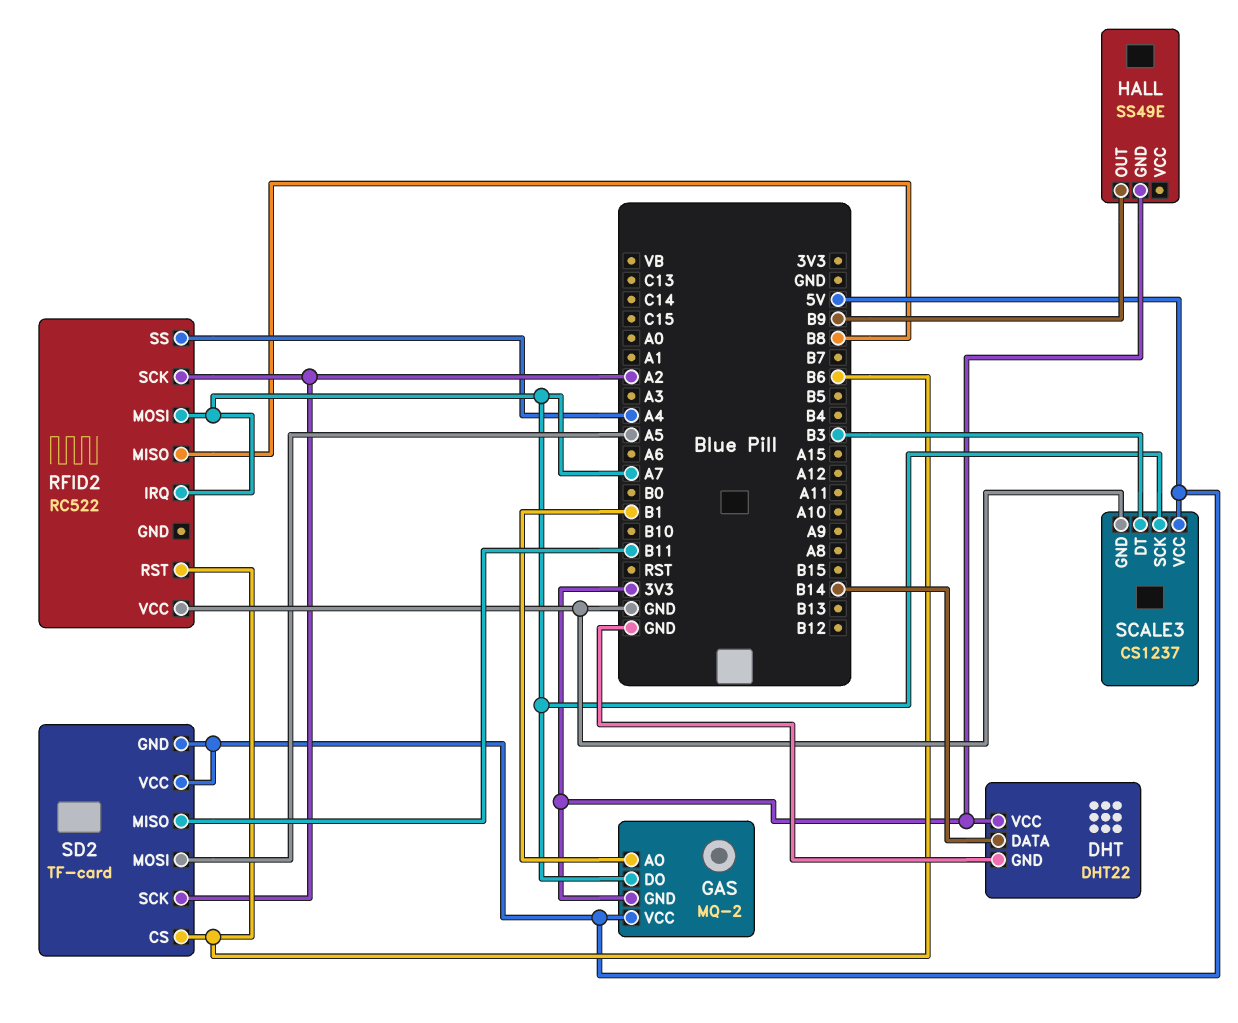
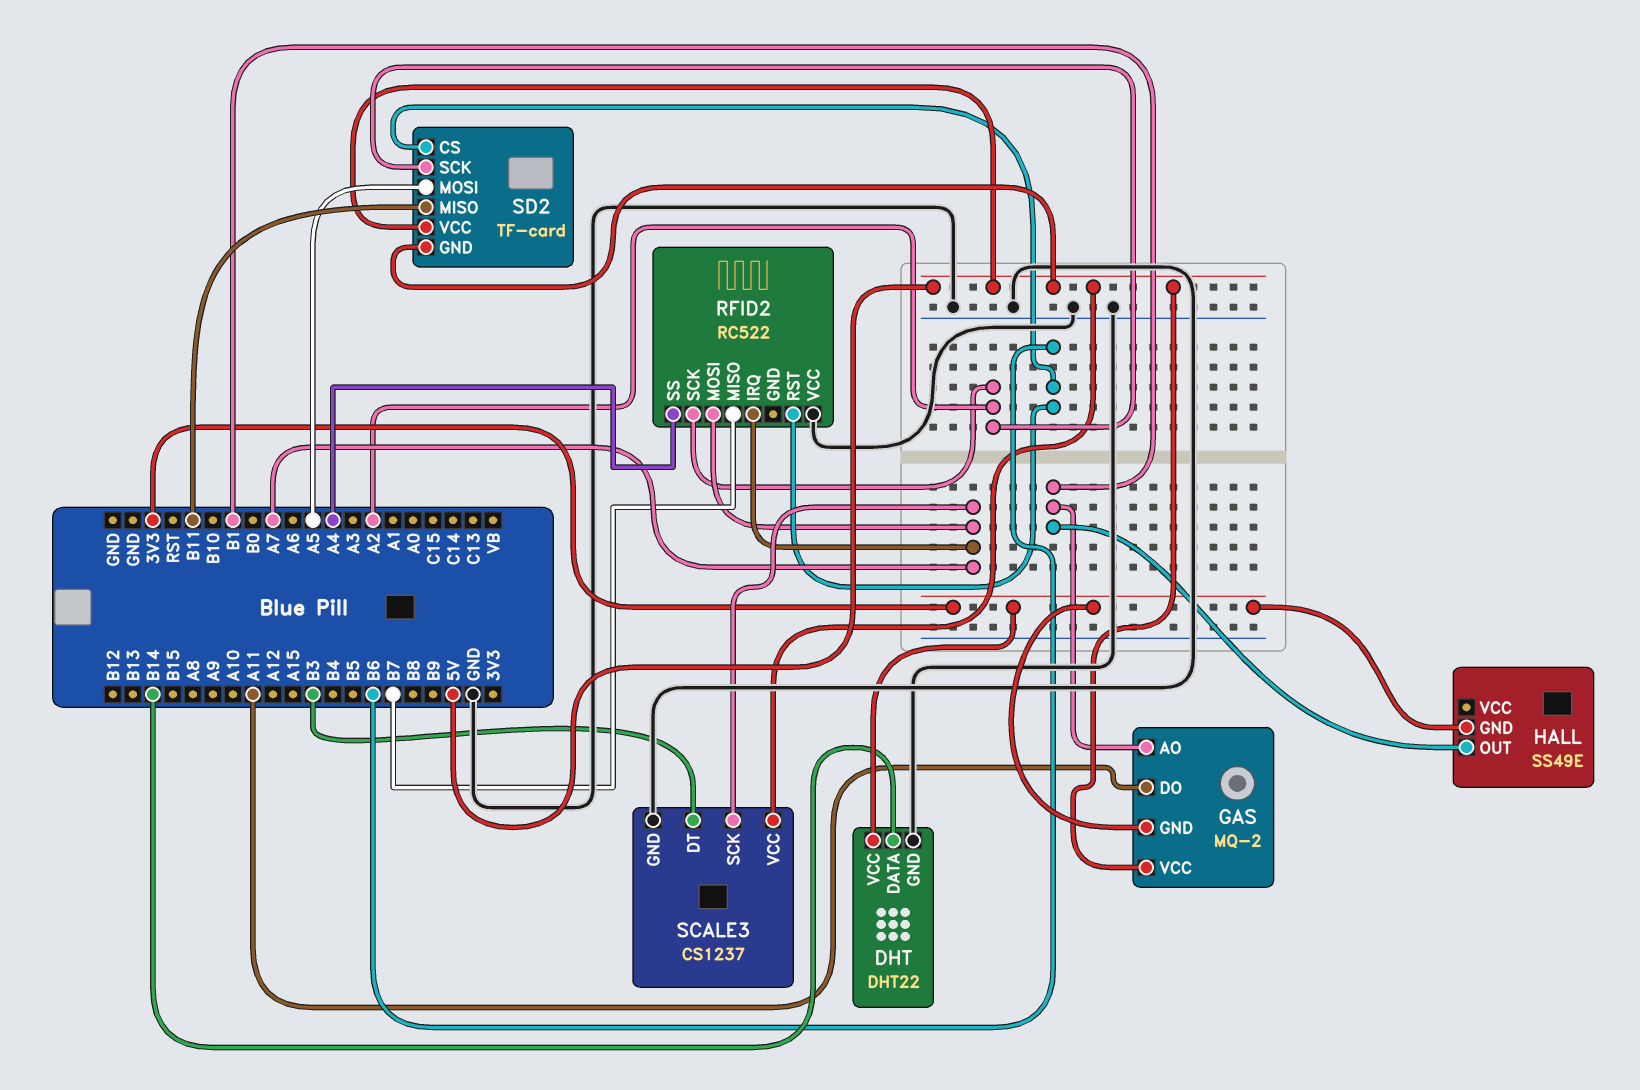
GAS pin DO: A7 -> A11
HALL pin OUT: B9 -> B1
RFID2 pin MISO: B8 -> B7

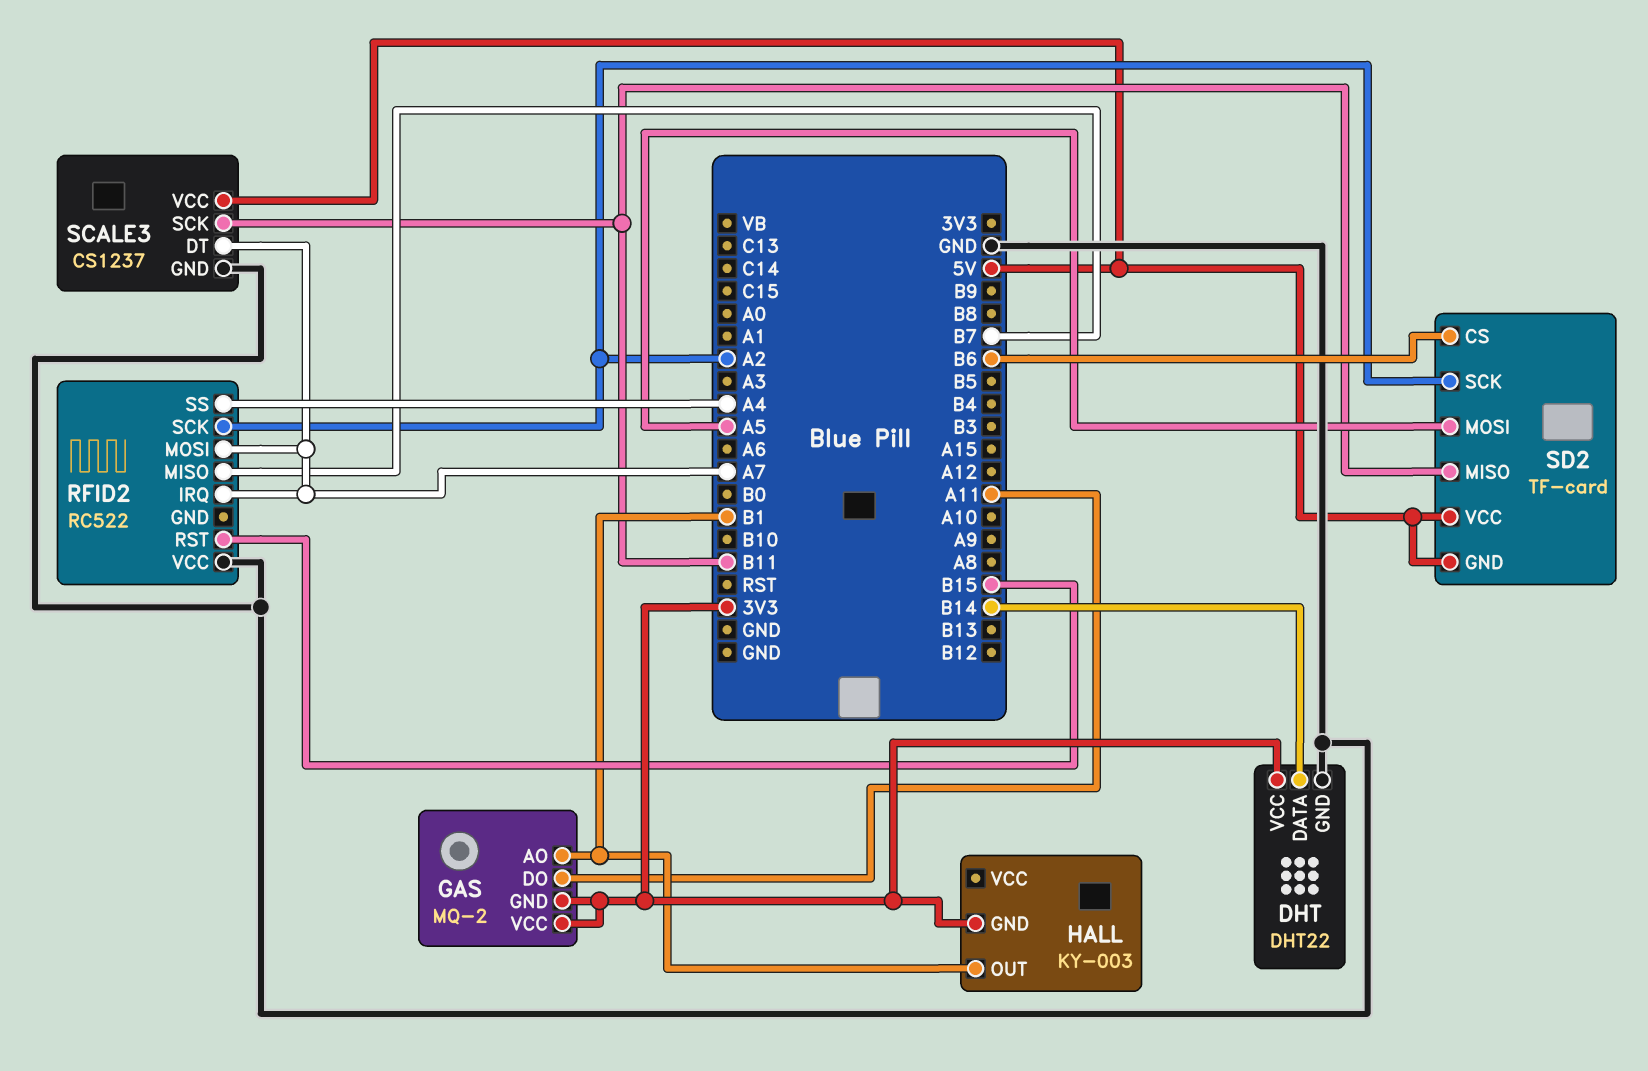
GAS pin VCC: 5V -> 3V3
HALL: SS49E -> KY-003
RFID2 pin RST: B6 -> B15
SCALE3 pin DT: B3 -> A7
SCALE3 pin SCK: A7 -> B11

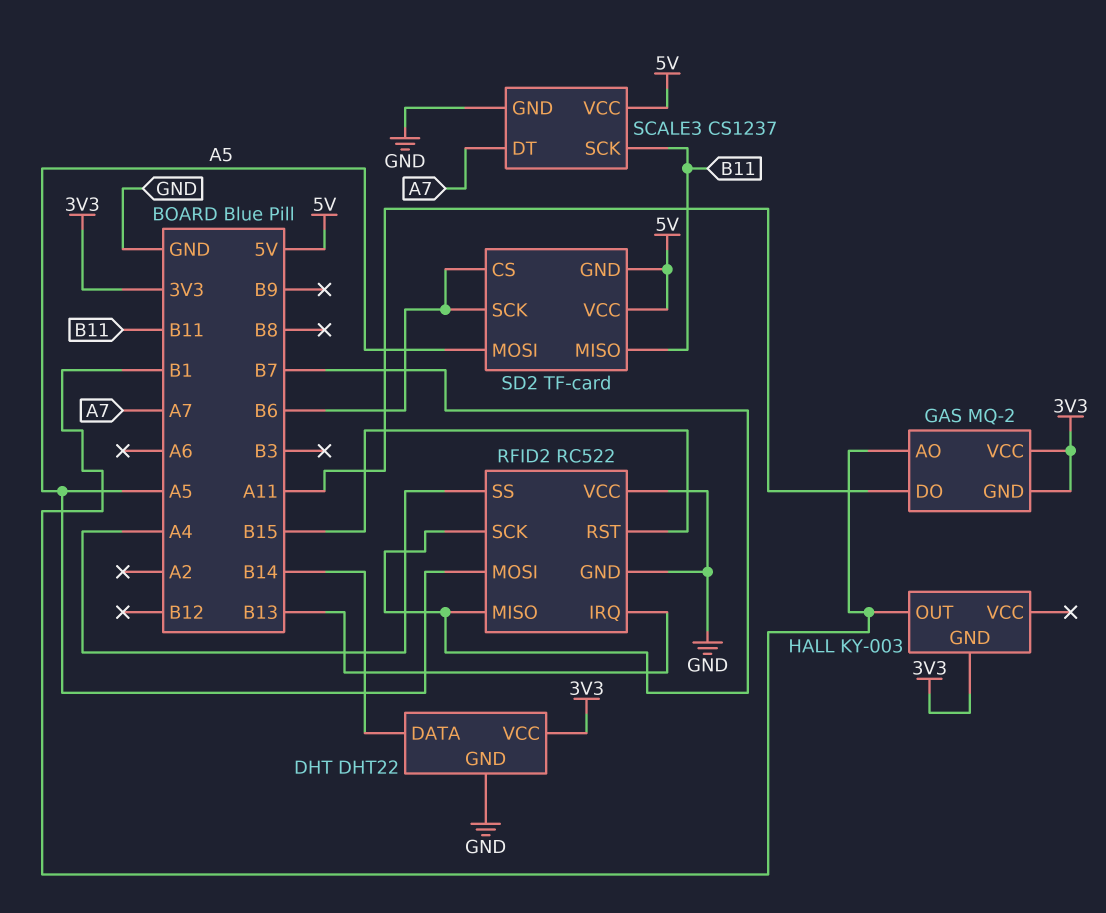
RFID2 pin GND: none -> GND
RFID2 pin IRQ: A7 -> B13
RFID2 pin MOSI: A7 -> A5
RFID2 pin SCK: A2 -> B7
SD2 pin SCK: A2 -> B6

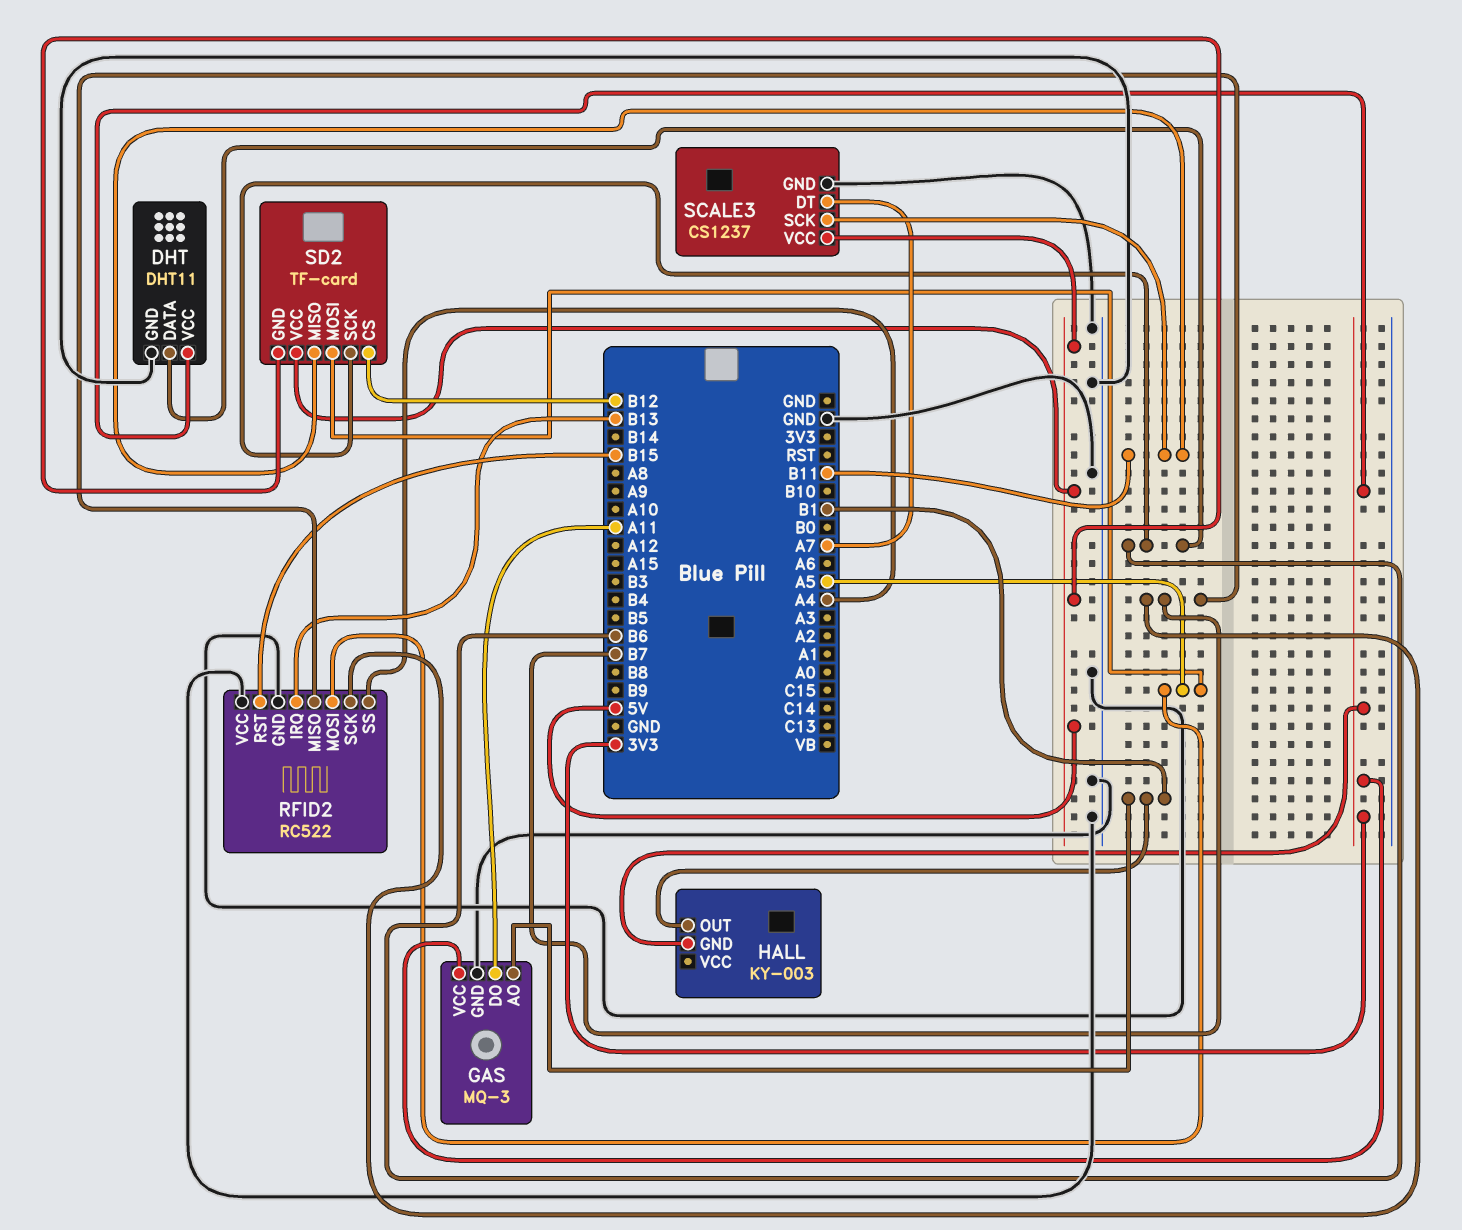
DHT: DHT22 -> DHT11
DHT pin DATA: B14 -> B6
GAS: MQ-2 -> MQ-3
GAS pin GND: 3V3 -> GND
SD2 pin CS: B6 -> B12

